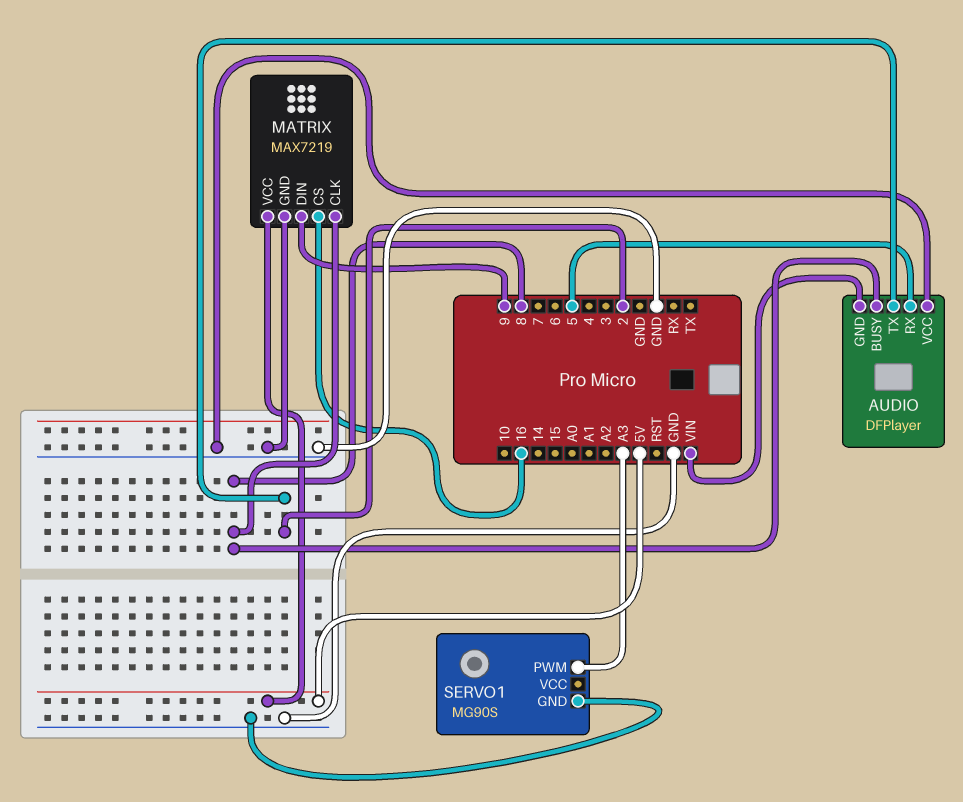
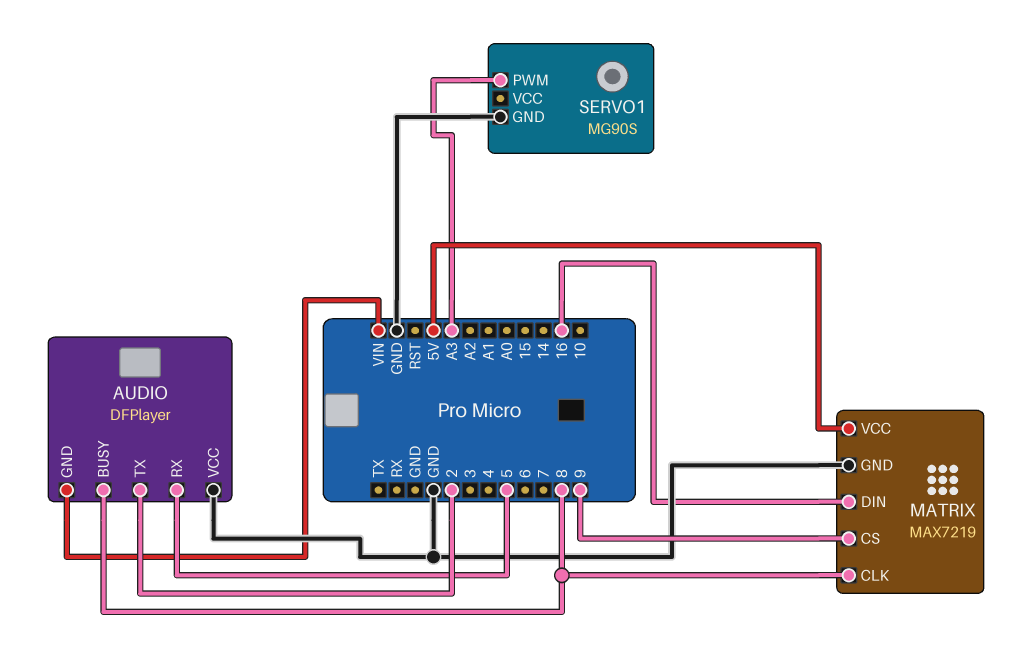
MATRIX pin CS: 16 -> 9
MATRIX pin DIN: 9 -> 16

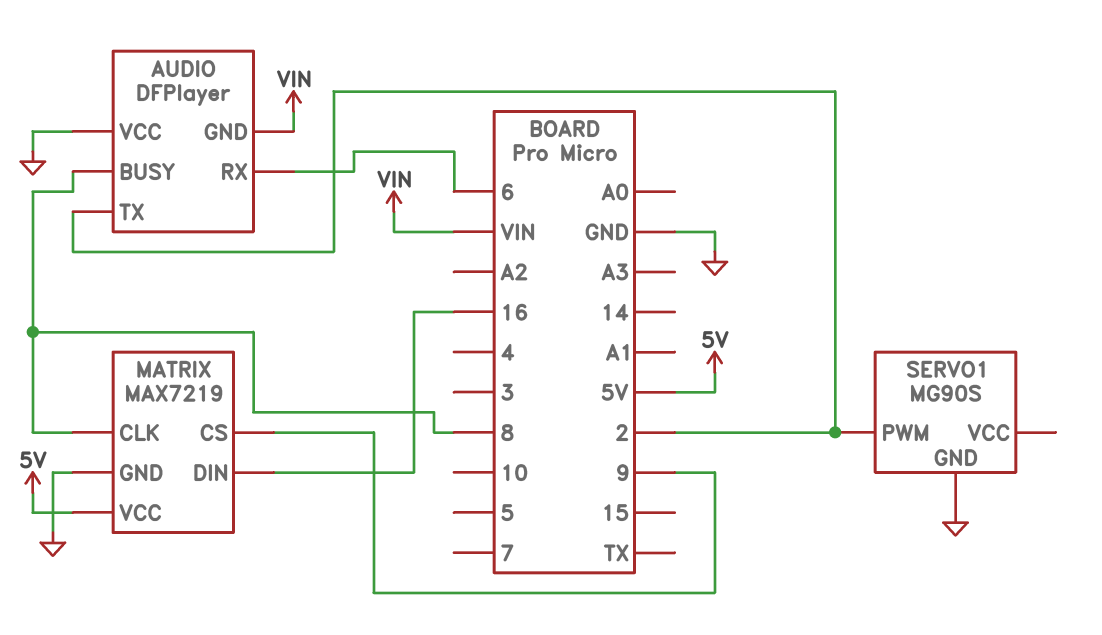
AUDIO pin RX: 5 -> 6
SERVO1 pin PWM: A3 -> 2

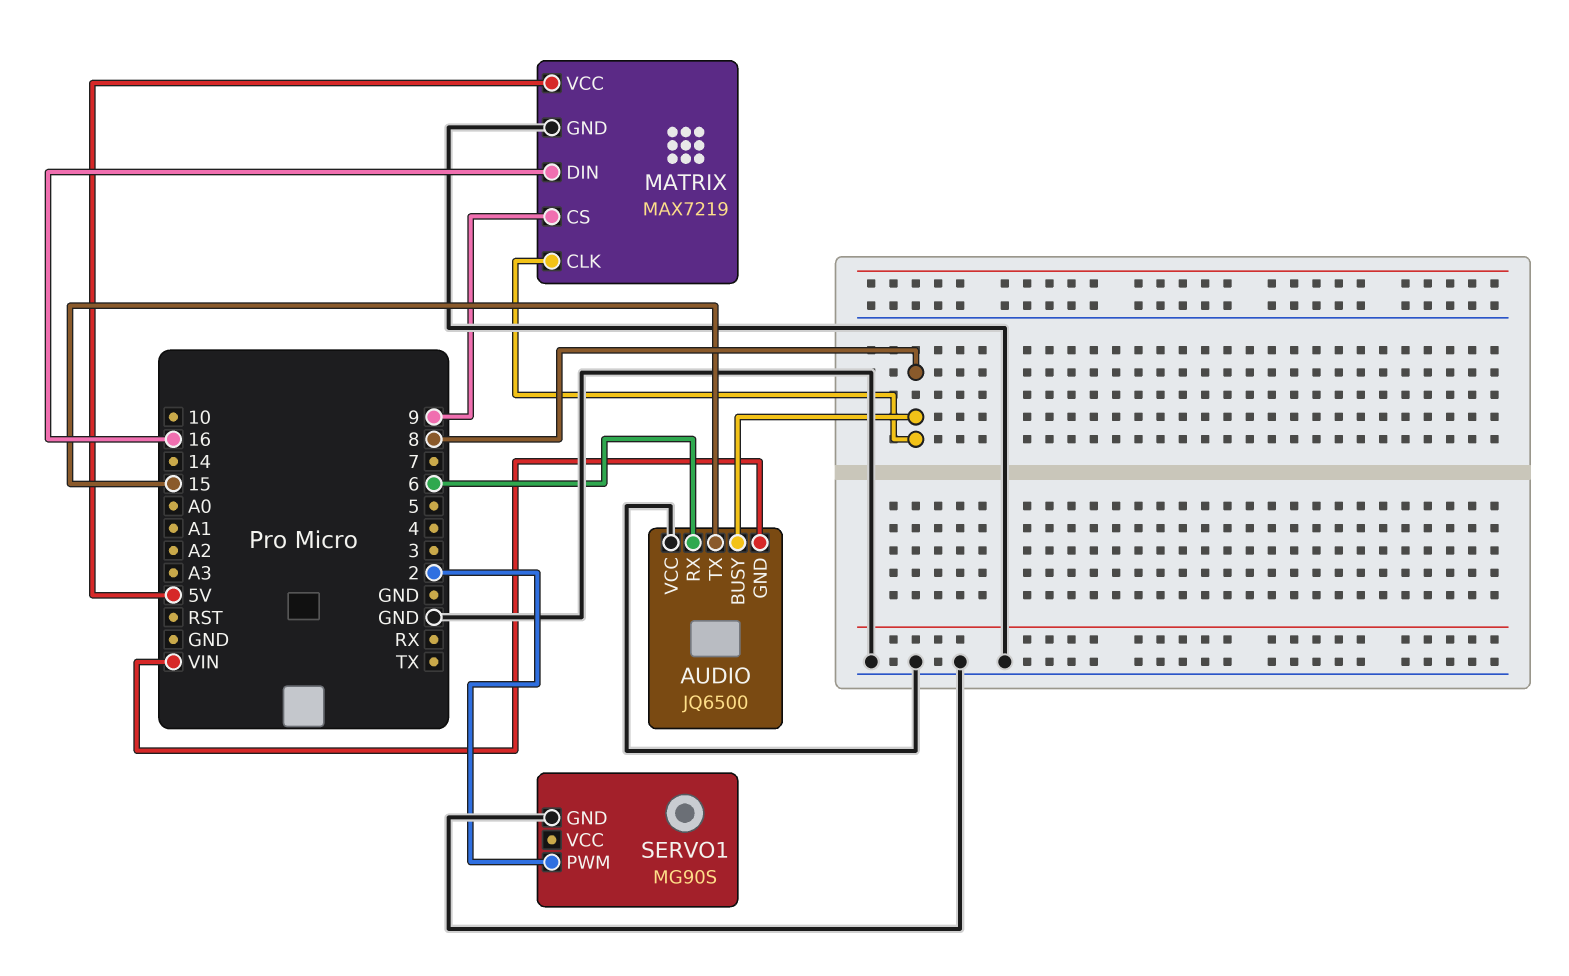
AUDIO: DFPlayer -> JQ6500
AUDIO pin TX: 2 -> 15

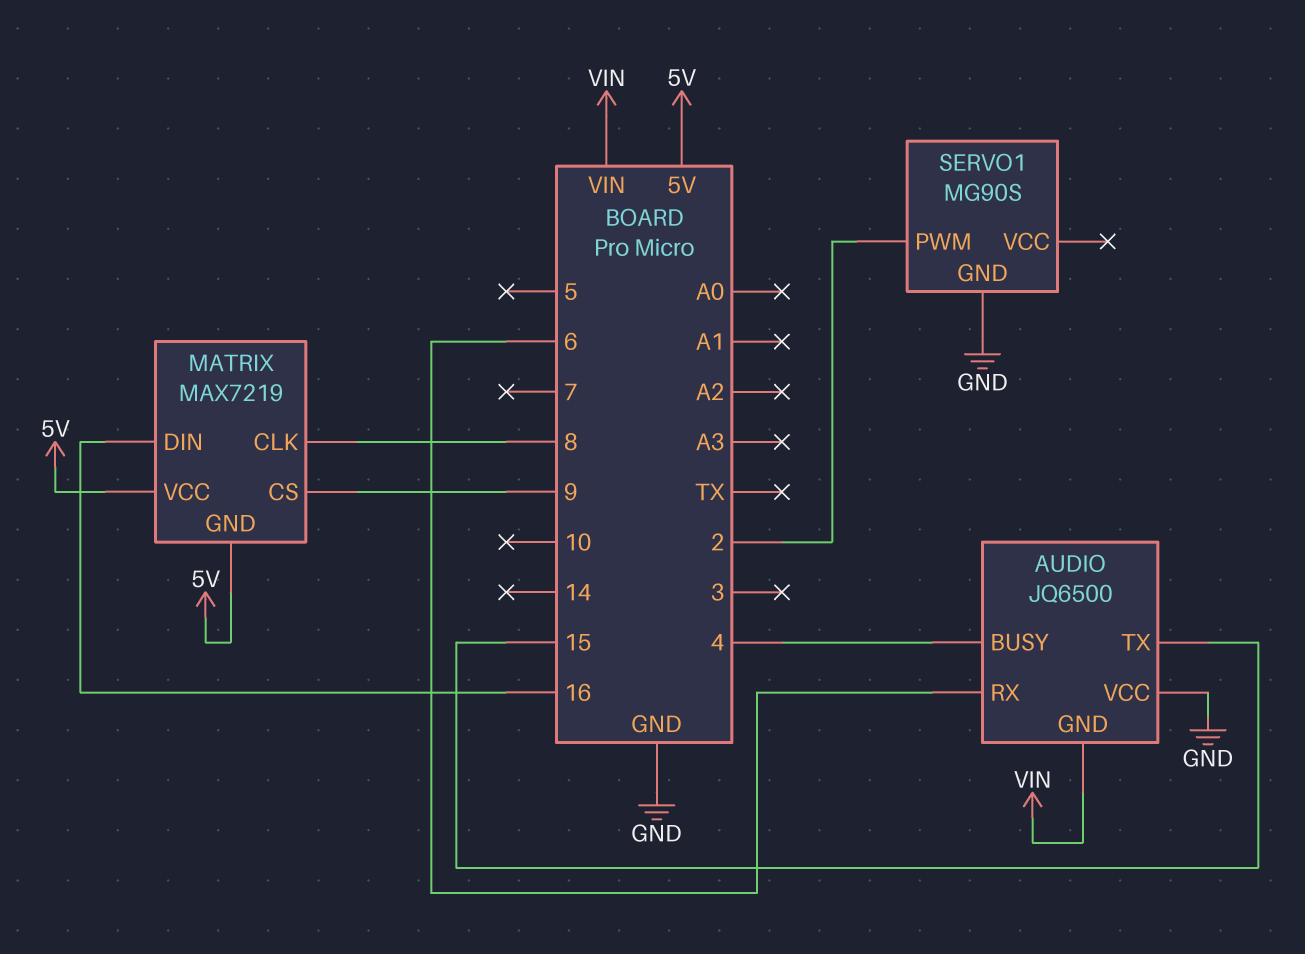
AUDIO pin BUSY: 8 -> 4
MATRIX pin GND: GND -> 5V

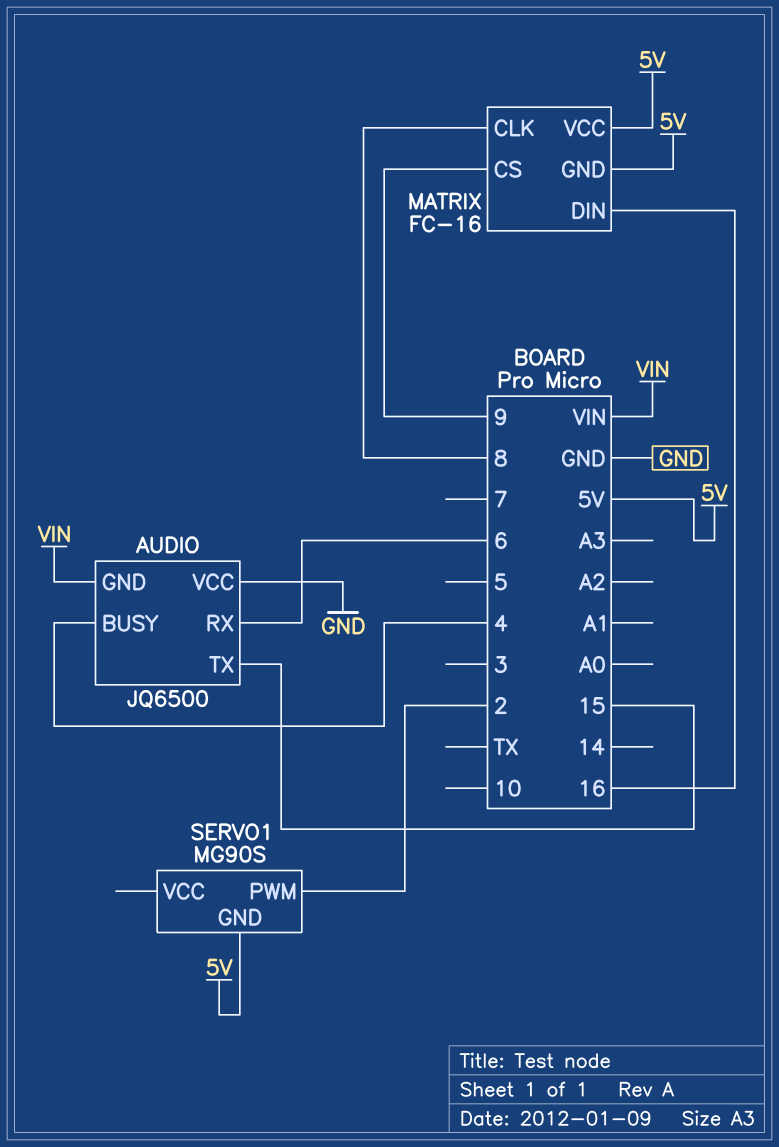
MATRIX: MAX7219 -> FC-16
SERVO1 pin GND: GND -> 5V

